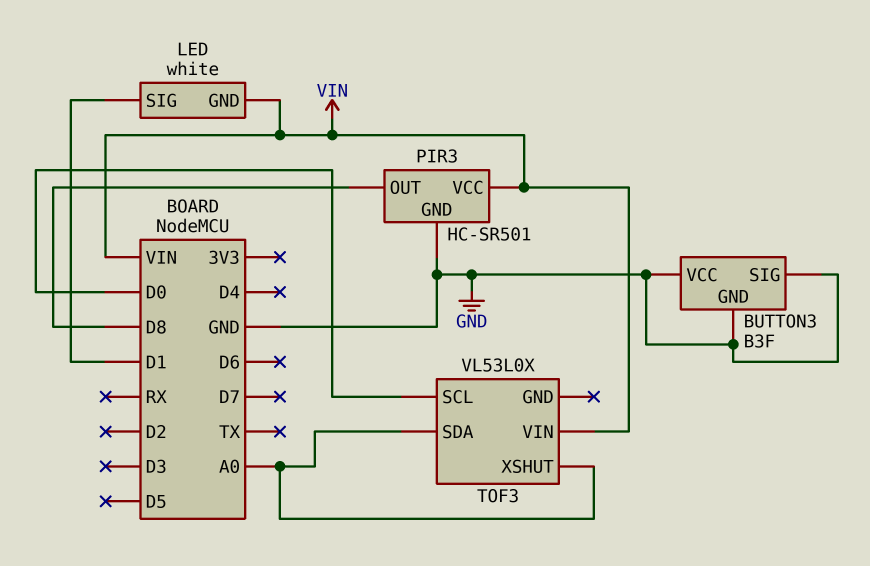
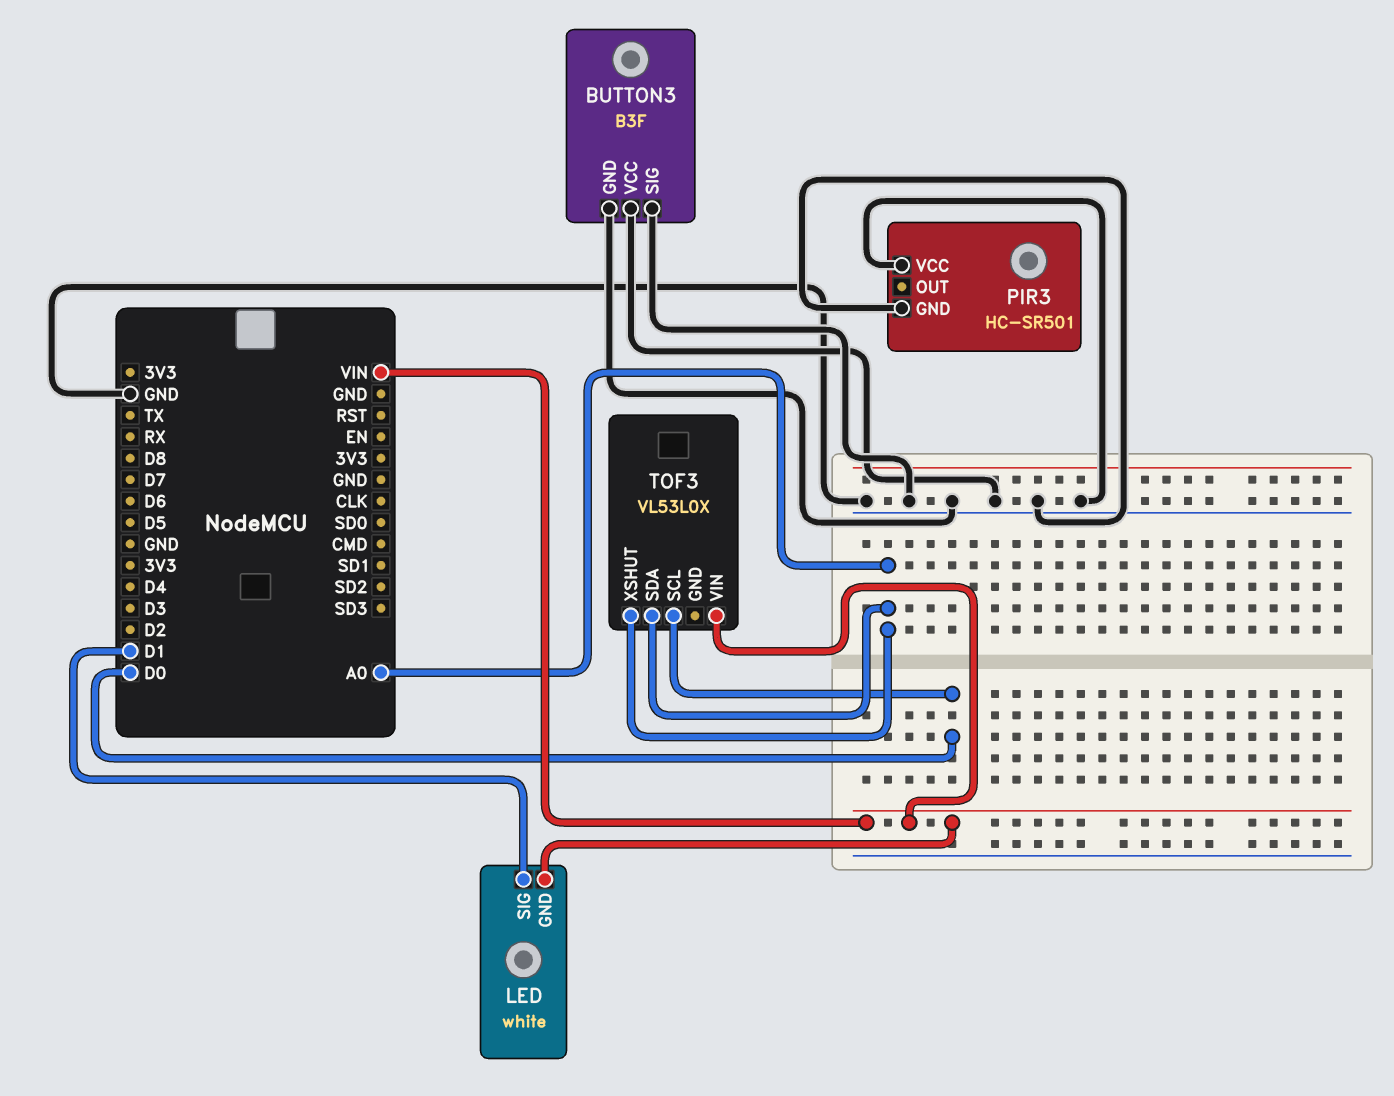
PIR3 pin OUT: D8 -> none
PIR3 pin VCC: VIN -> GND

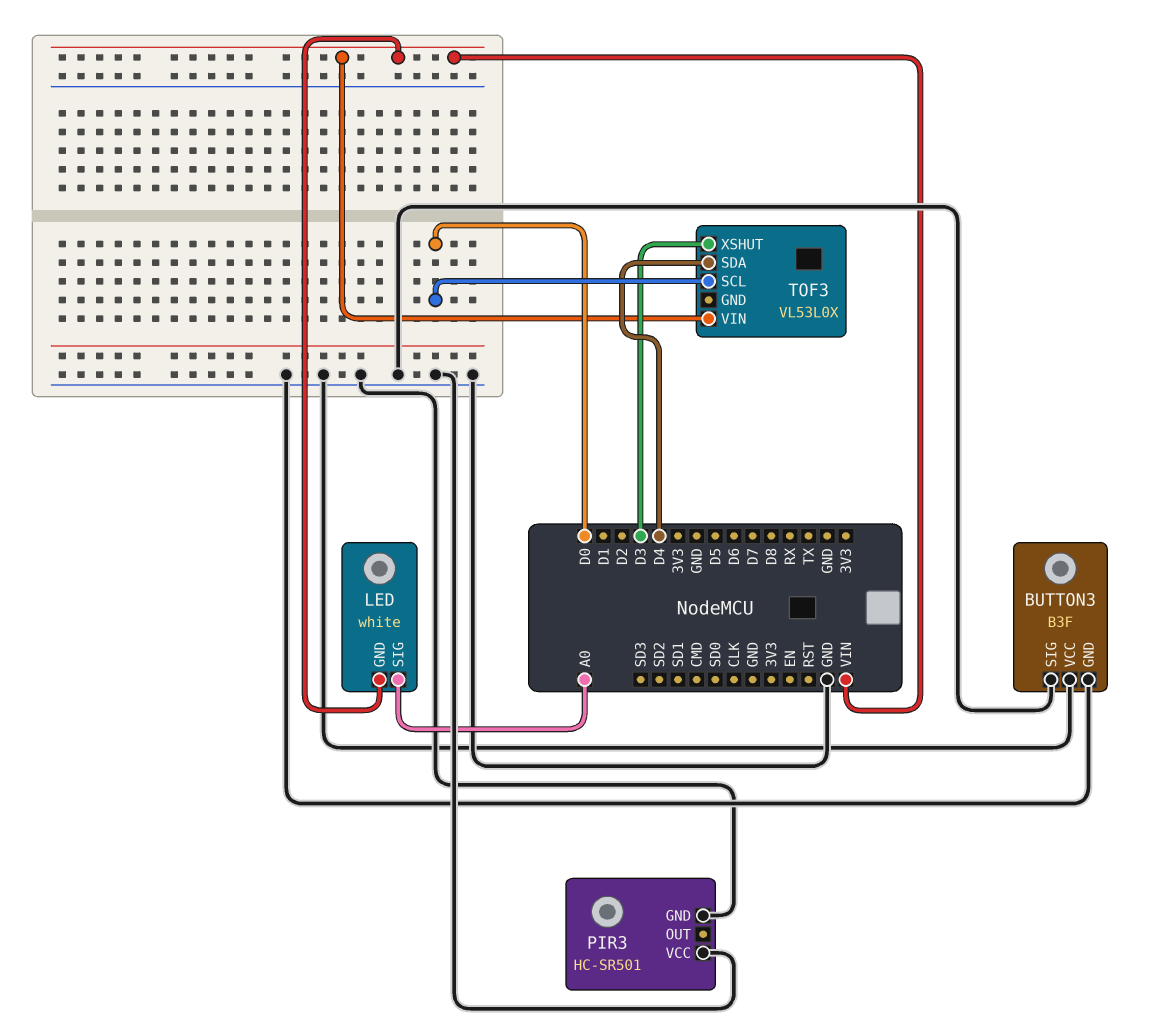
LED pin SIG: D1 -> A0
TOF3 pin SDA: A0 -> D4
TOF3 pin XSHUT: A0 -> D3

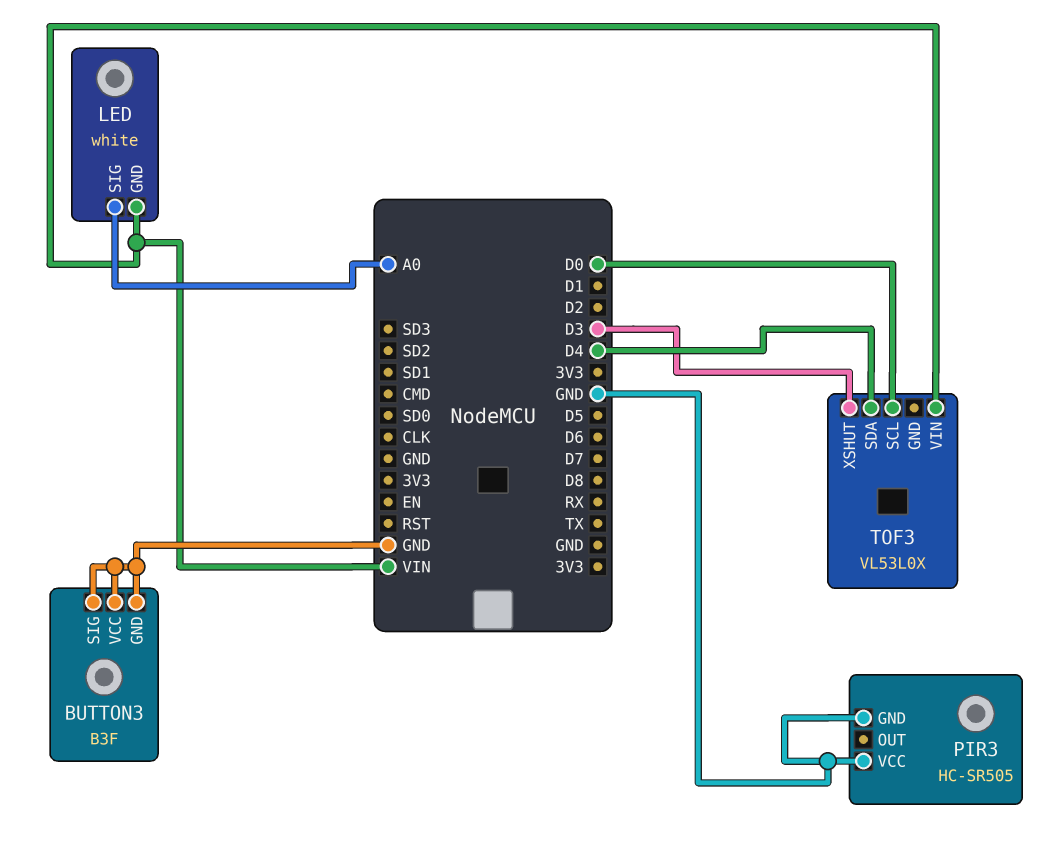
PIR3: HC-SR501 -> HC-SR505

